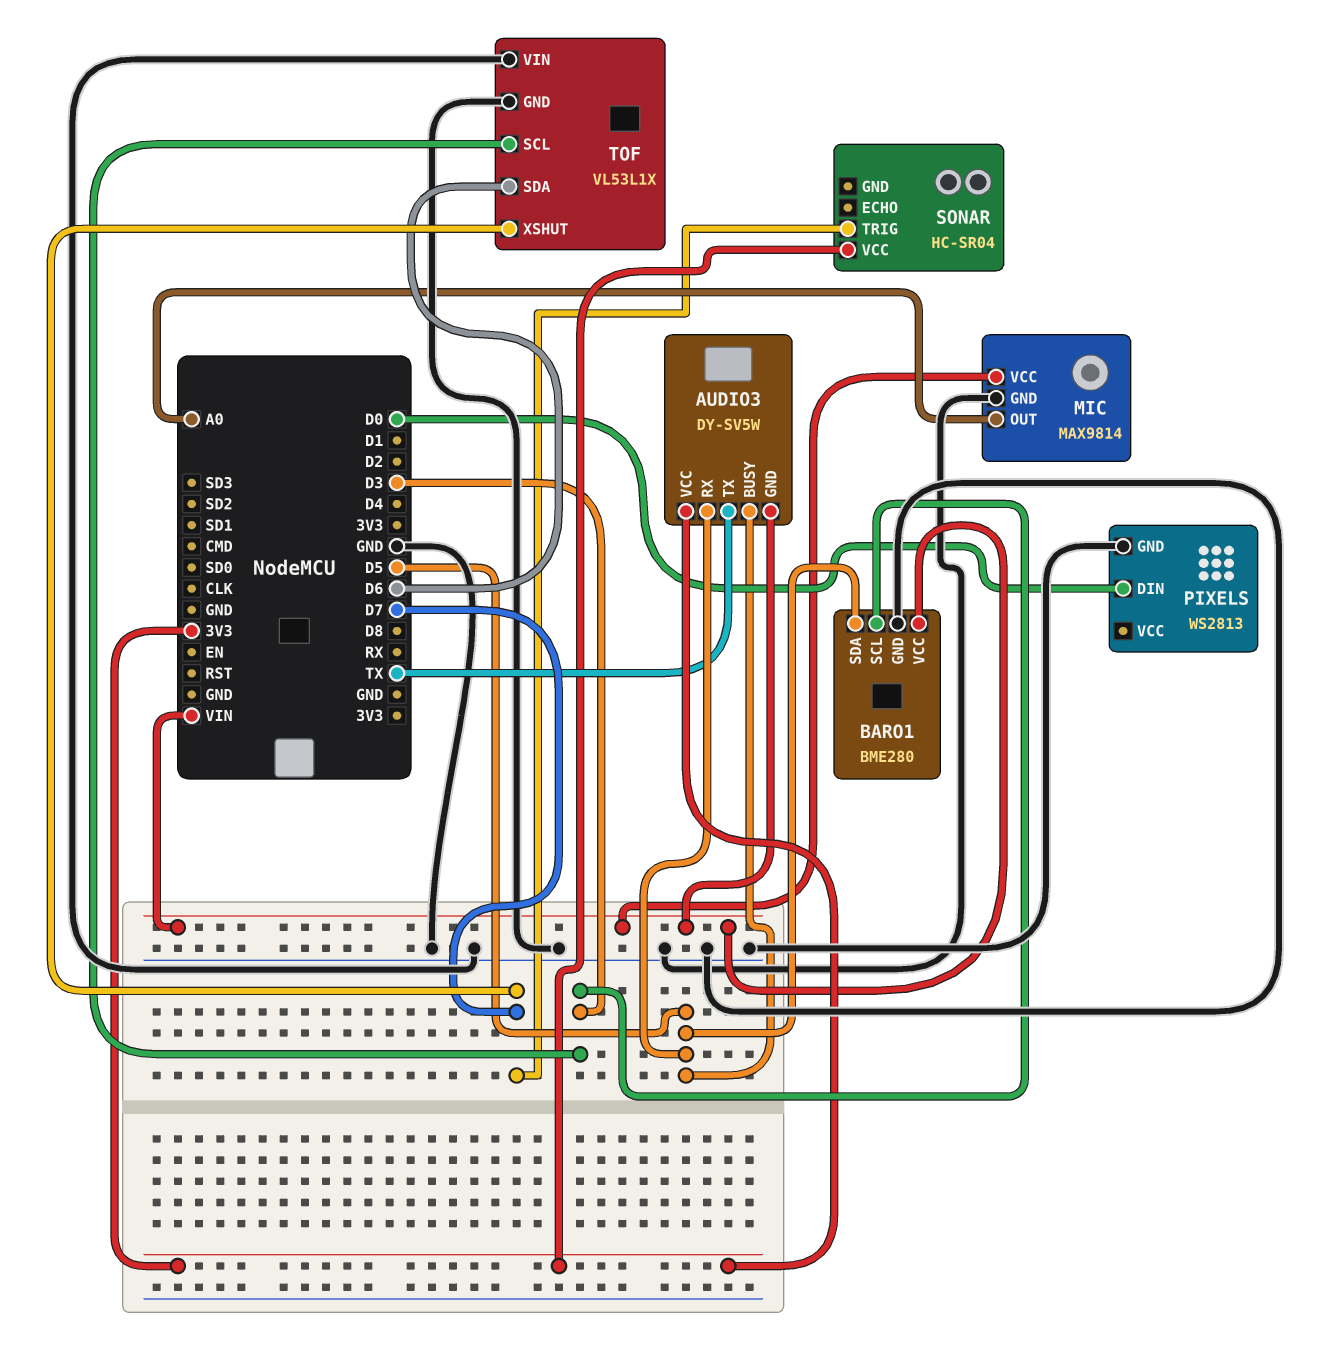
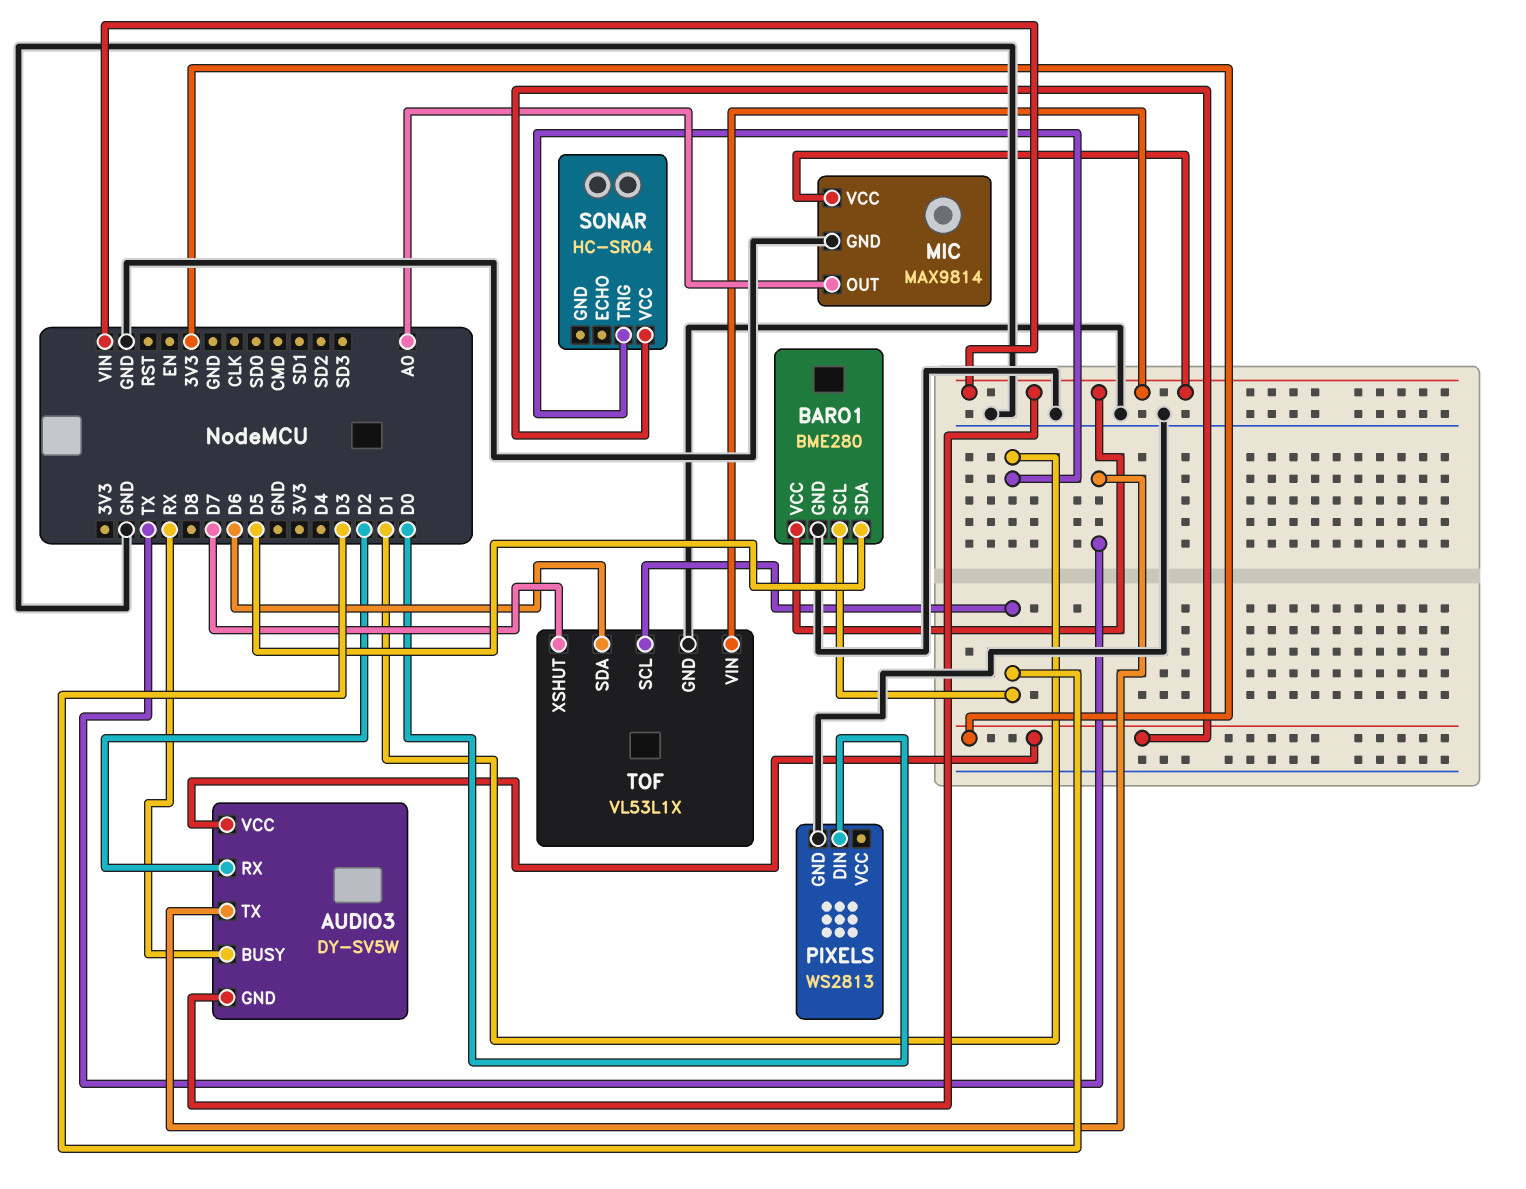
AUDIO3 pin BUSY: D5 -> RX
AUDIO3 pin RX: D5 -> D2
SONAR pin TRIG: D7 -> D1
TOF pin VIN: GND -> VIN

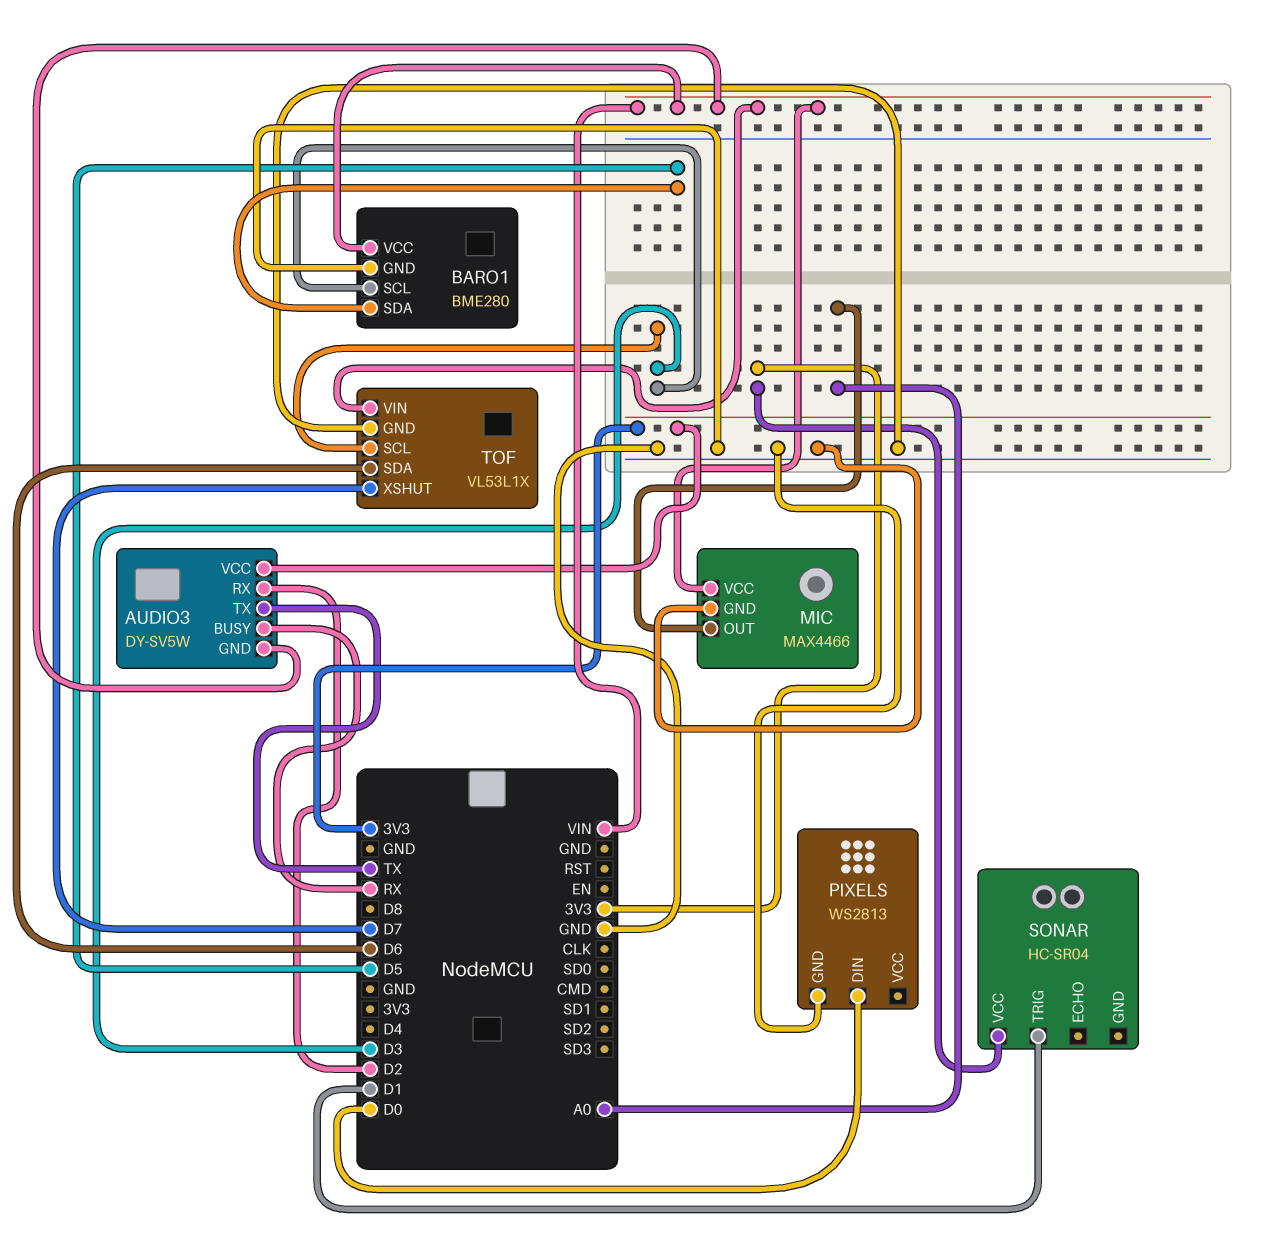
MIC: MAX9814 -> MAX4466

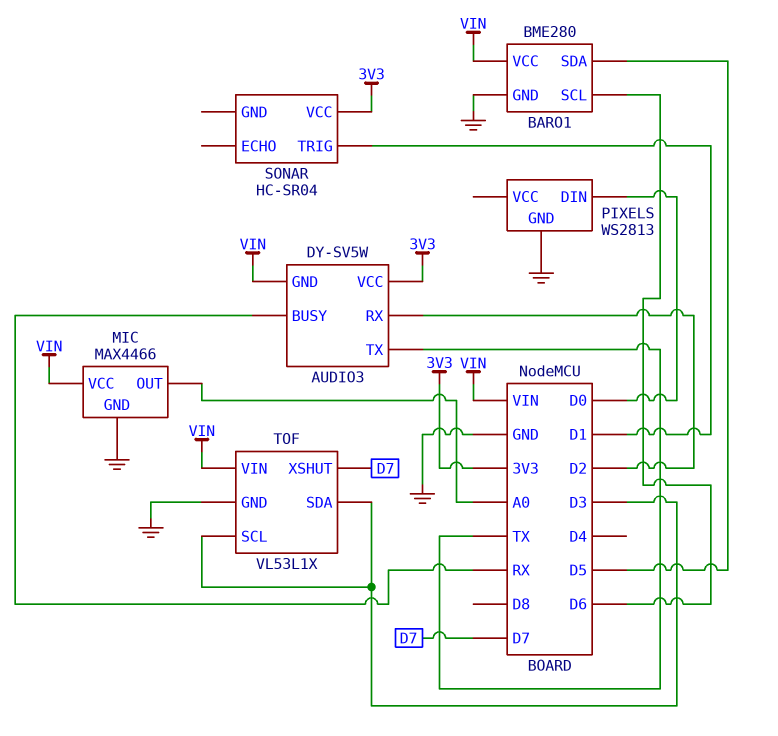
BARO1 pin SCL: D3 -> D6
TOF pin SDA: D6 -> D3

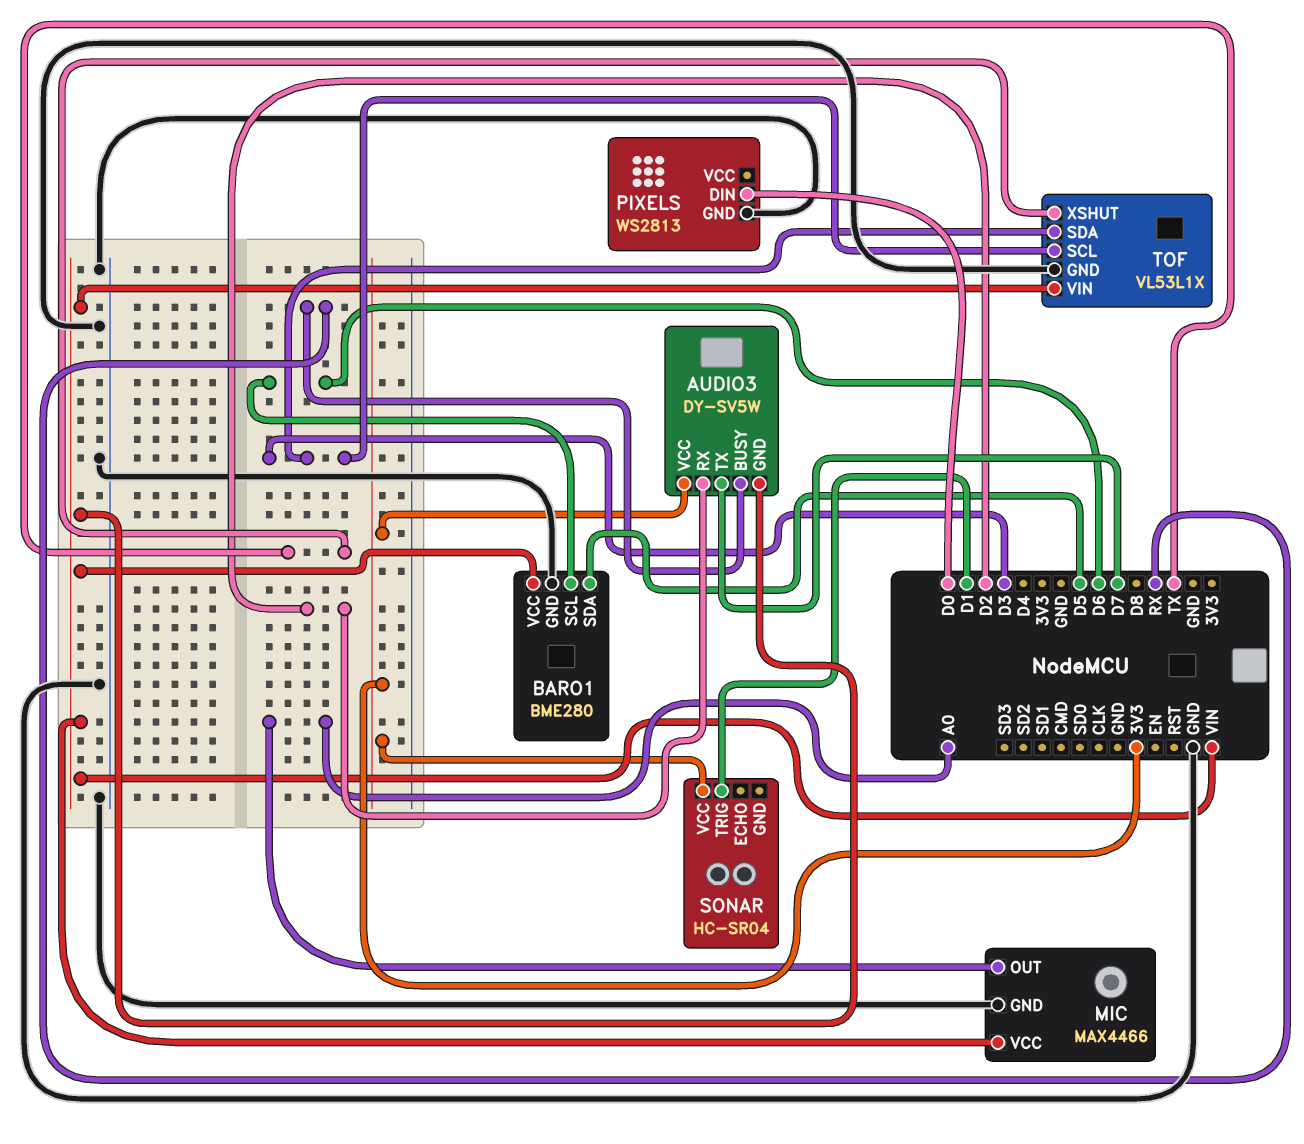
AUDIO3 pin TX: TX -> D7
TOF pin XSHUT: D7 -> TX

